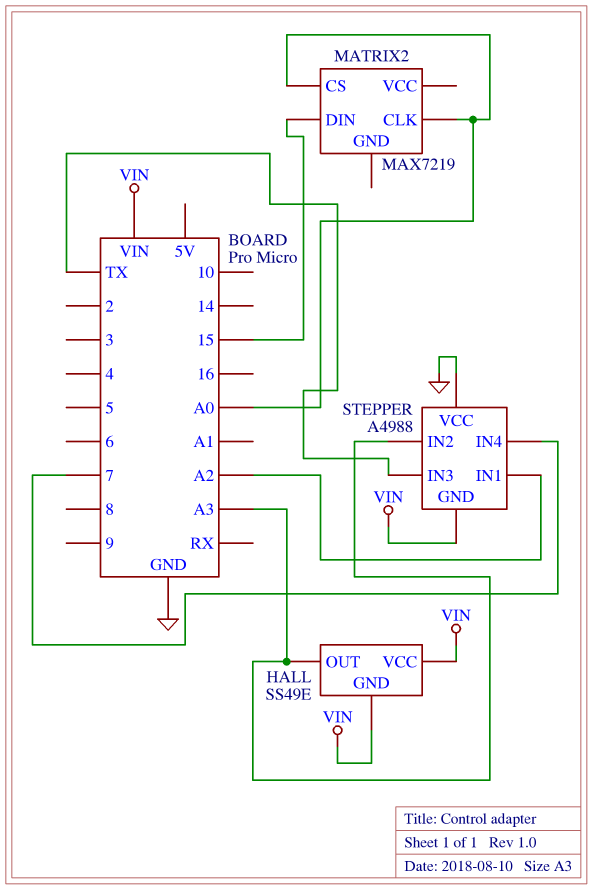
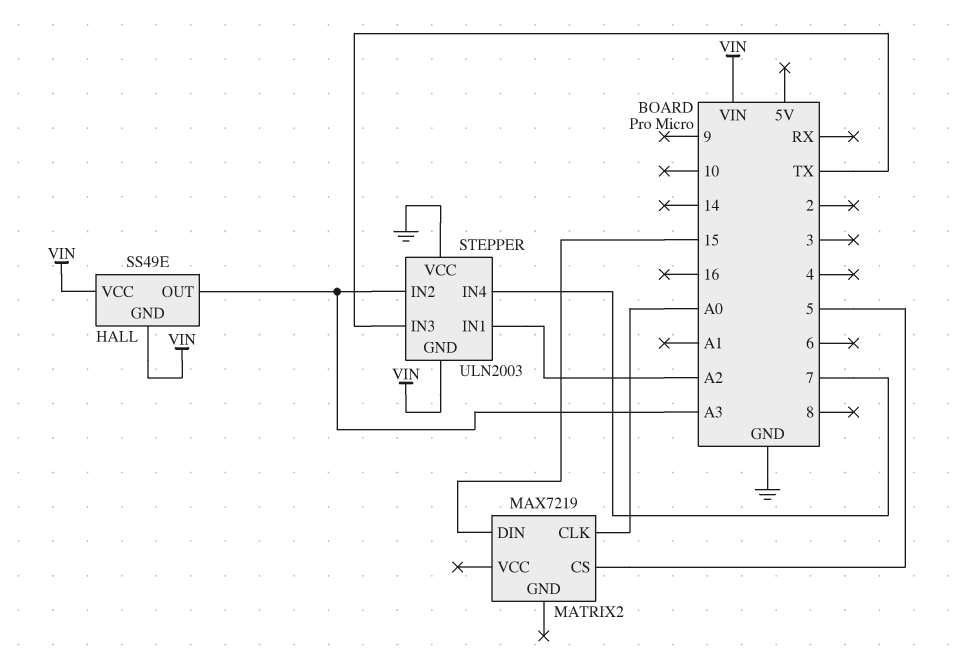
MATRIX2 pin CS: A0 -> 5
STEPPER: A4988 -> ULN2003

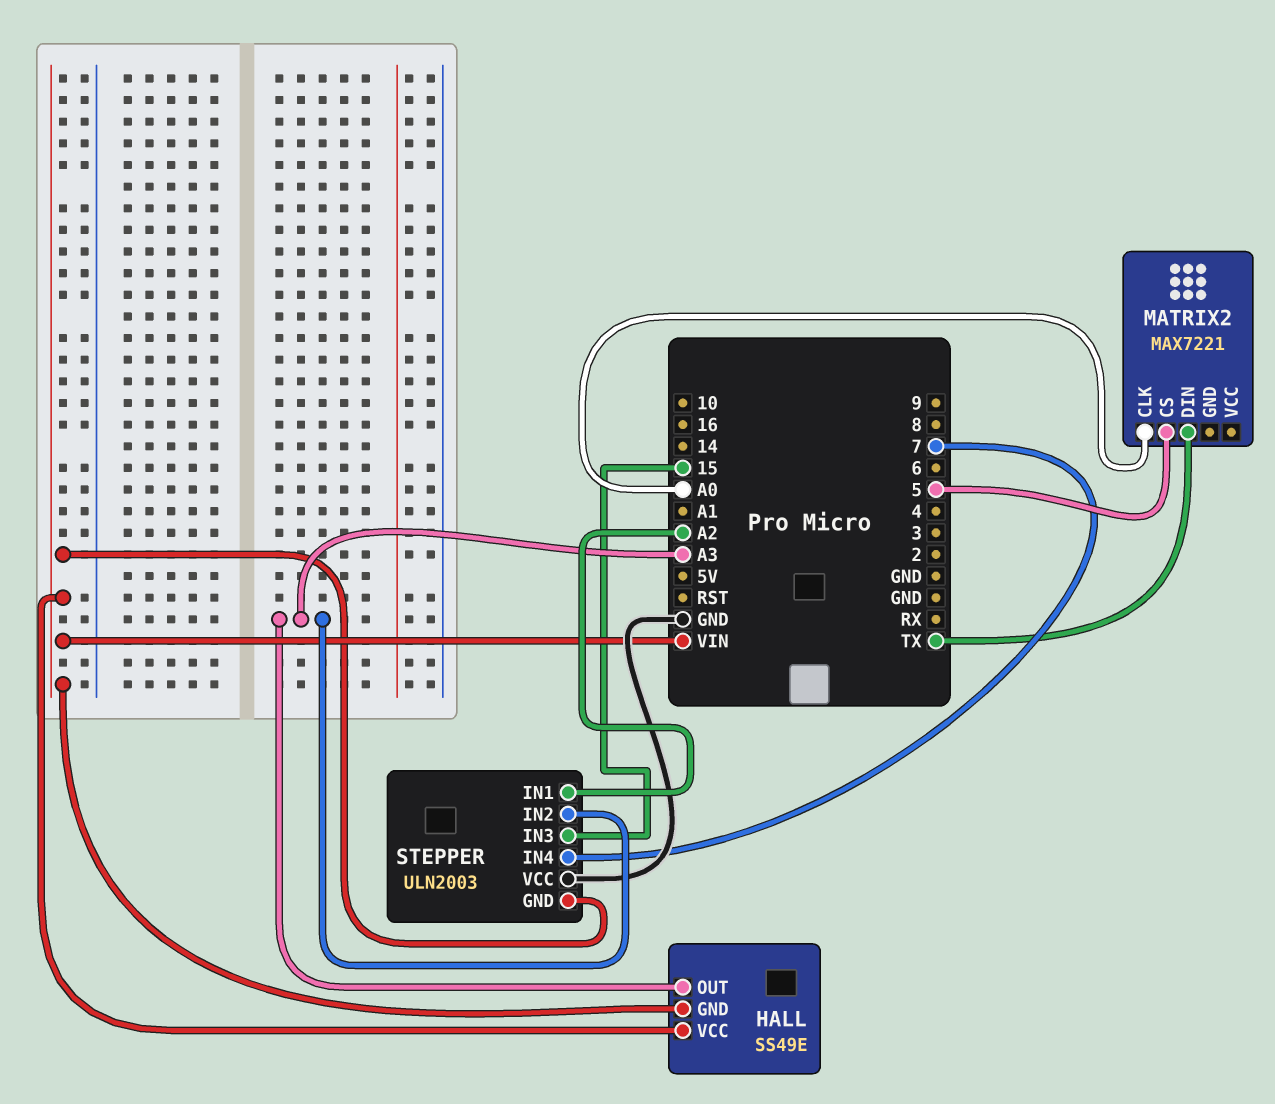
MATRIX2: MAX7219 -> MAX7221
MATRIX2 pin DIN: 15 -> TX
STEPPER pin IN3: TX -> 15

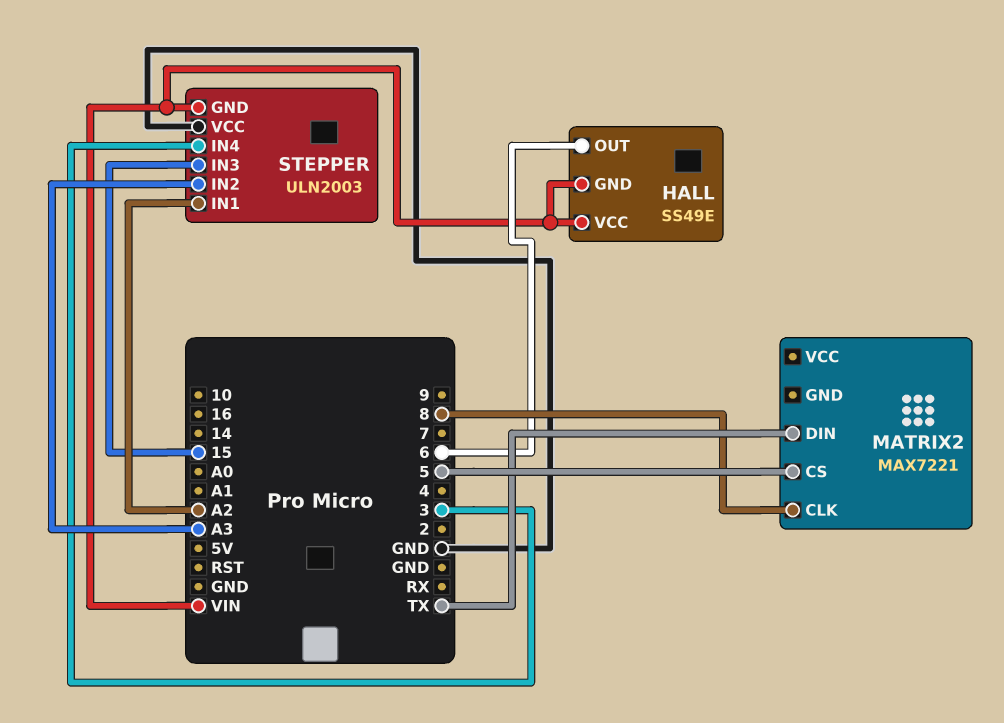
HALL pin OUT: A3 -> 6
MATRIX2 pin CLK: A0 -> 8
STEPPER pin IN4: 7 -> 3

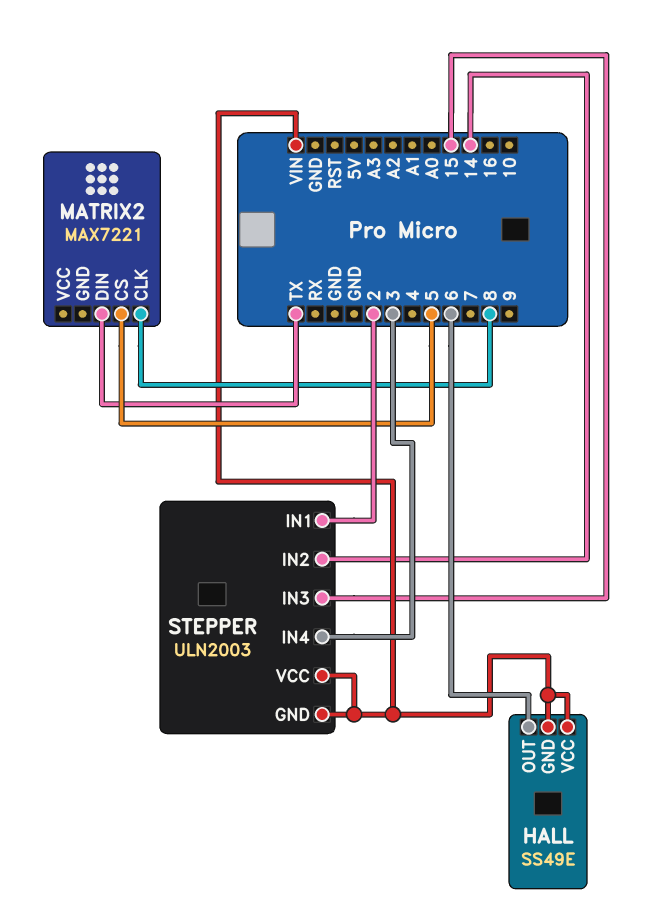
STEPPER pin IN1: A2 -> 2
STEPPER pin IN2: A3 -> 14
STEPPER pin VCC: GND -> VIN

